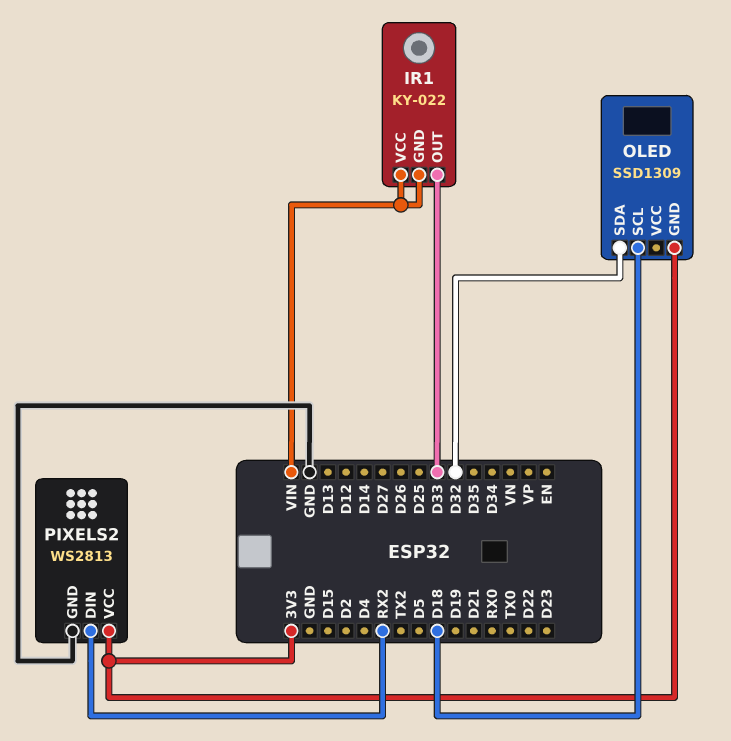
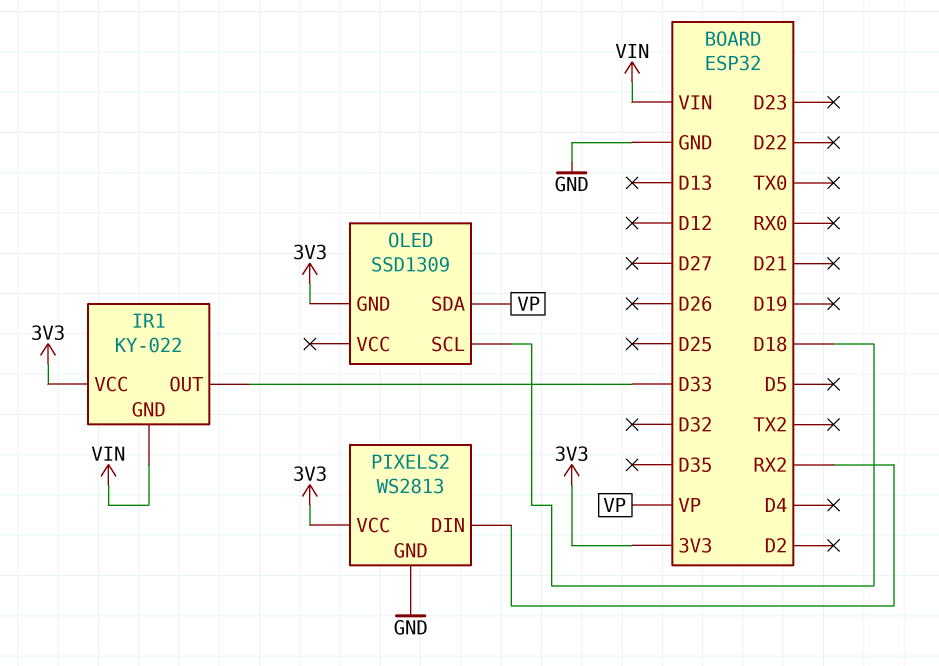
IR1 pin VCC: VIN -> 3V3
OLED pin SDA: D32 -> VP

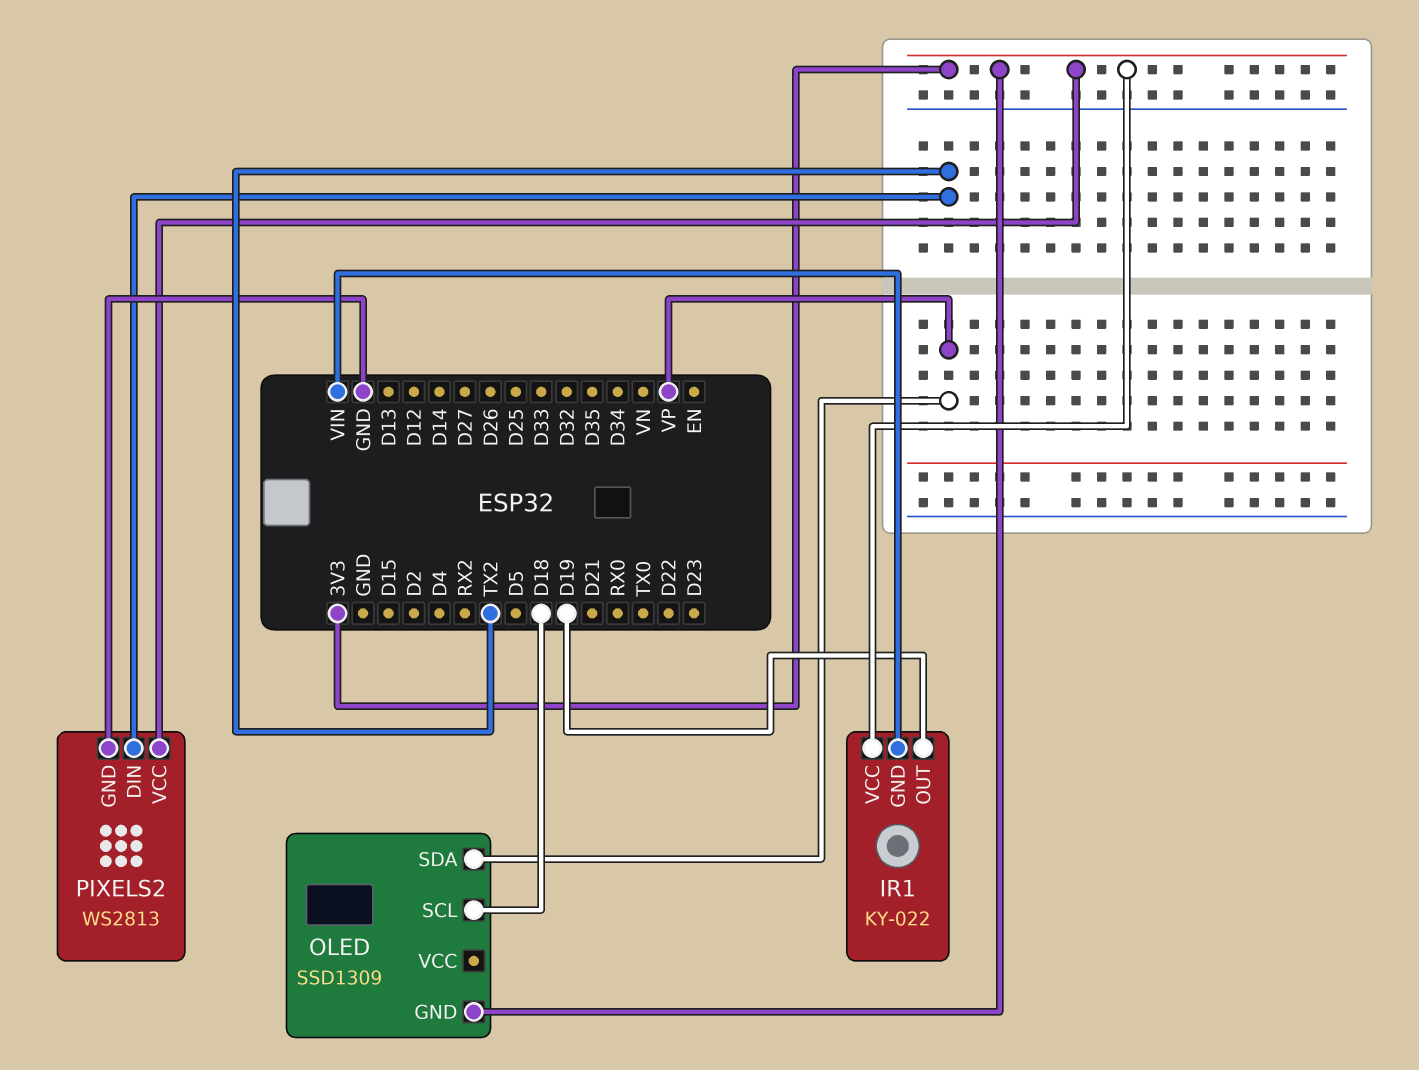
IR1 pin OUT: D33 -> D19
PIXELS2 pin DIN: RX2 -> TX2

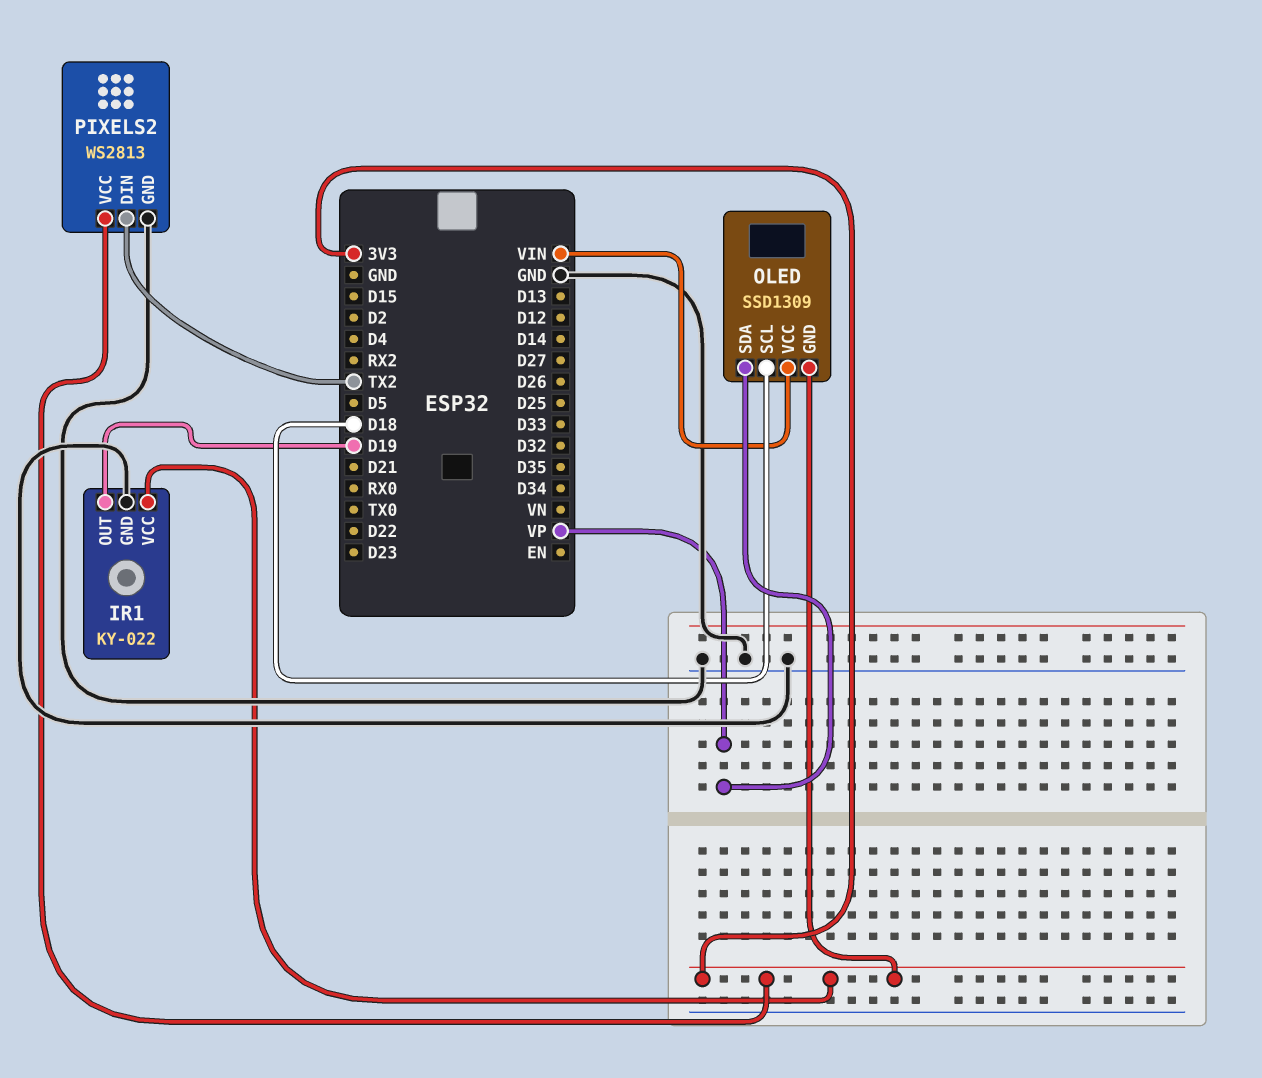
IR1 pin GND: VIN -> GND
OLED pin VCC: none -> VIN

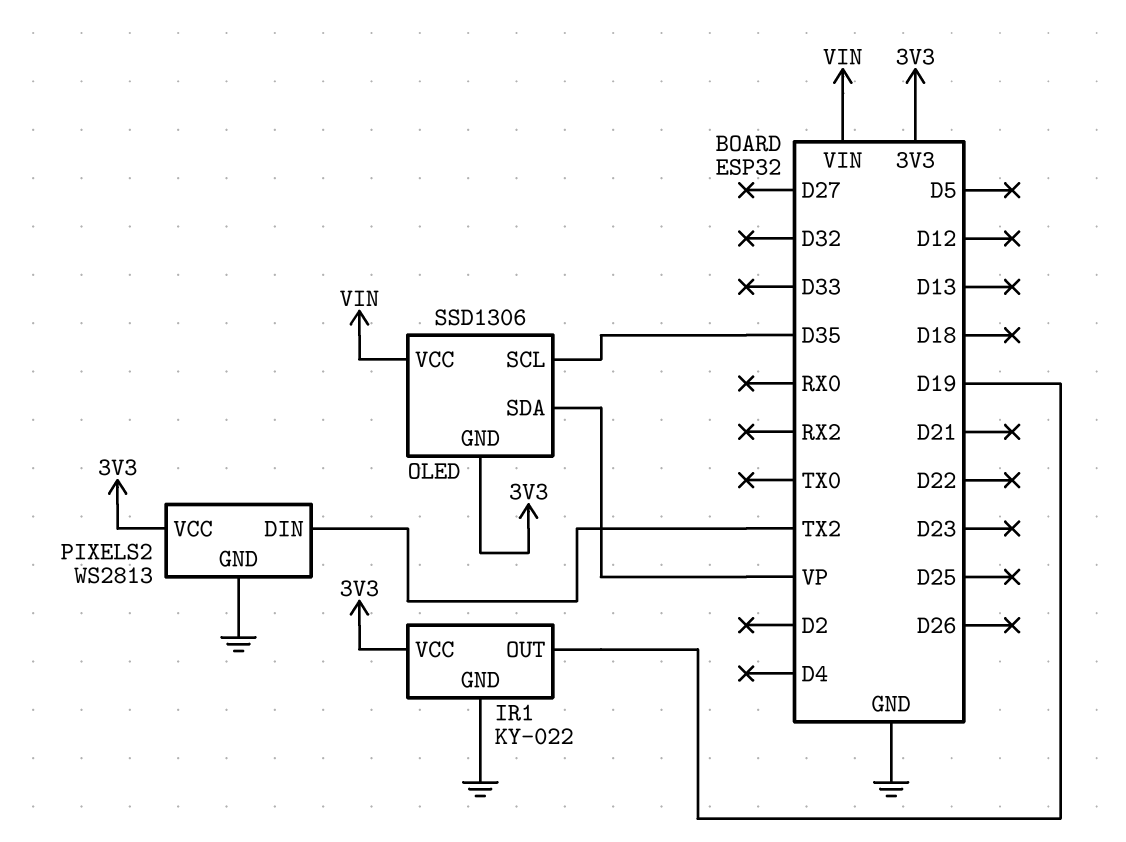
OLED: SSD1309 -> SSD1306
OLED pin SCL: D18 -> D35

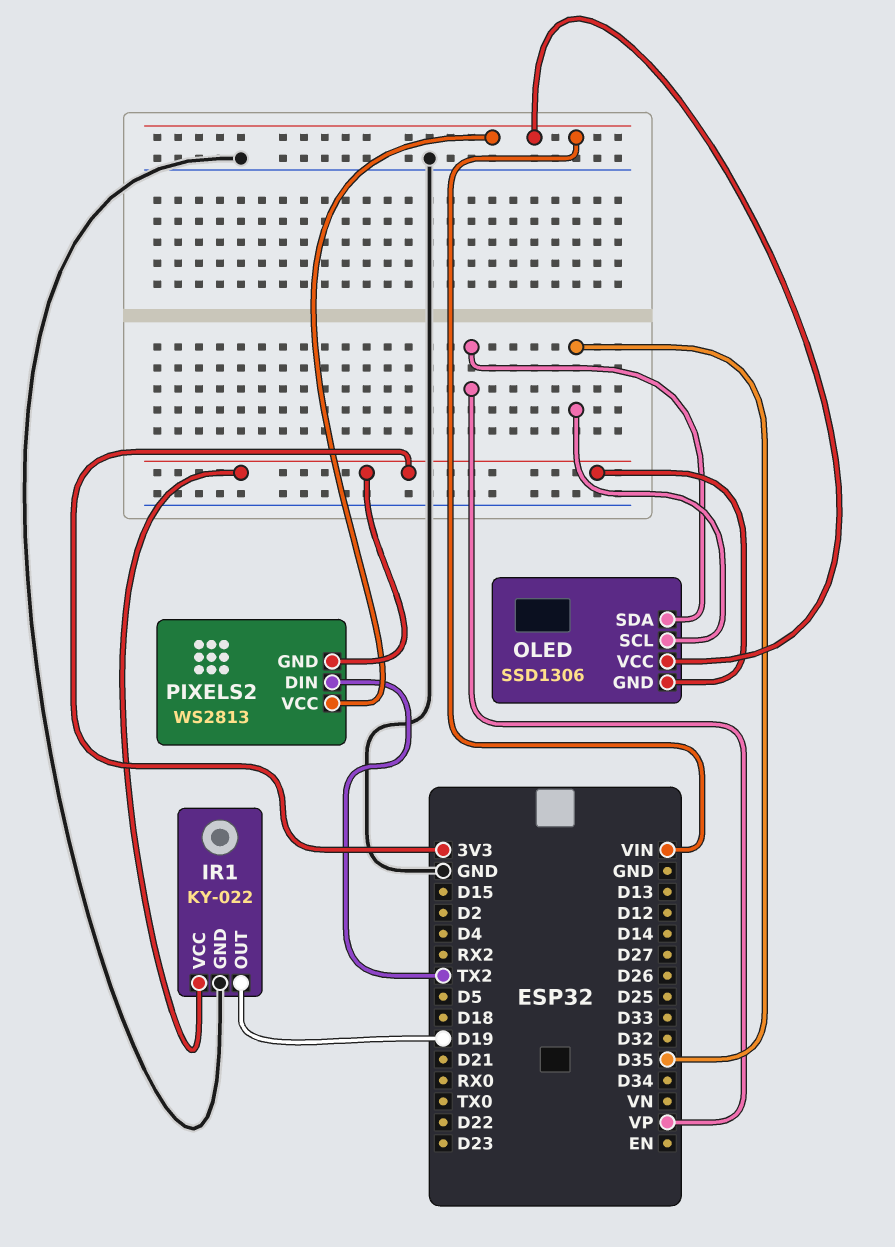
PIXELS2 pin GND: GND -> 3V3
PIXELS2 pin VCC: 3V3 -> VIN

